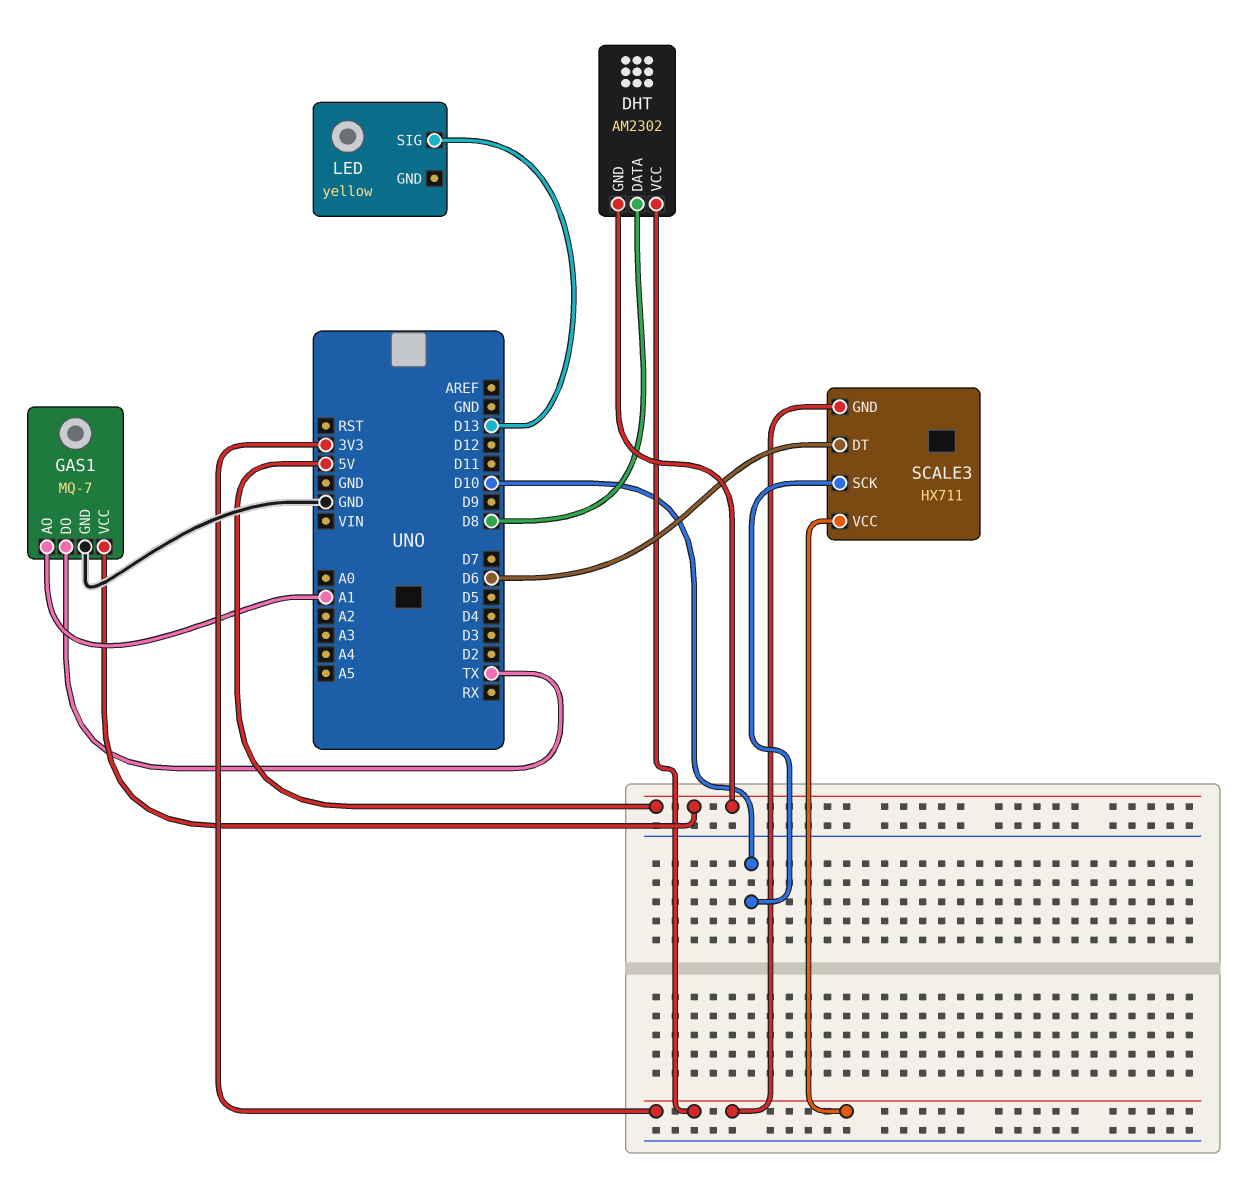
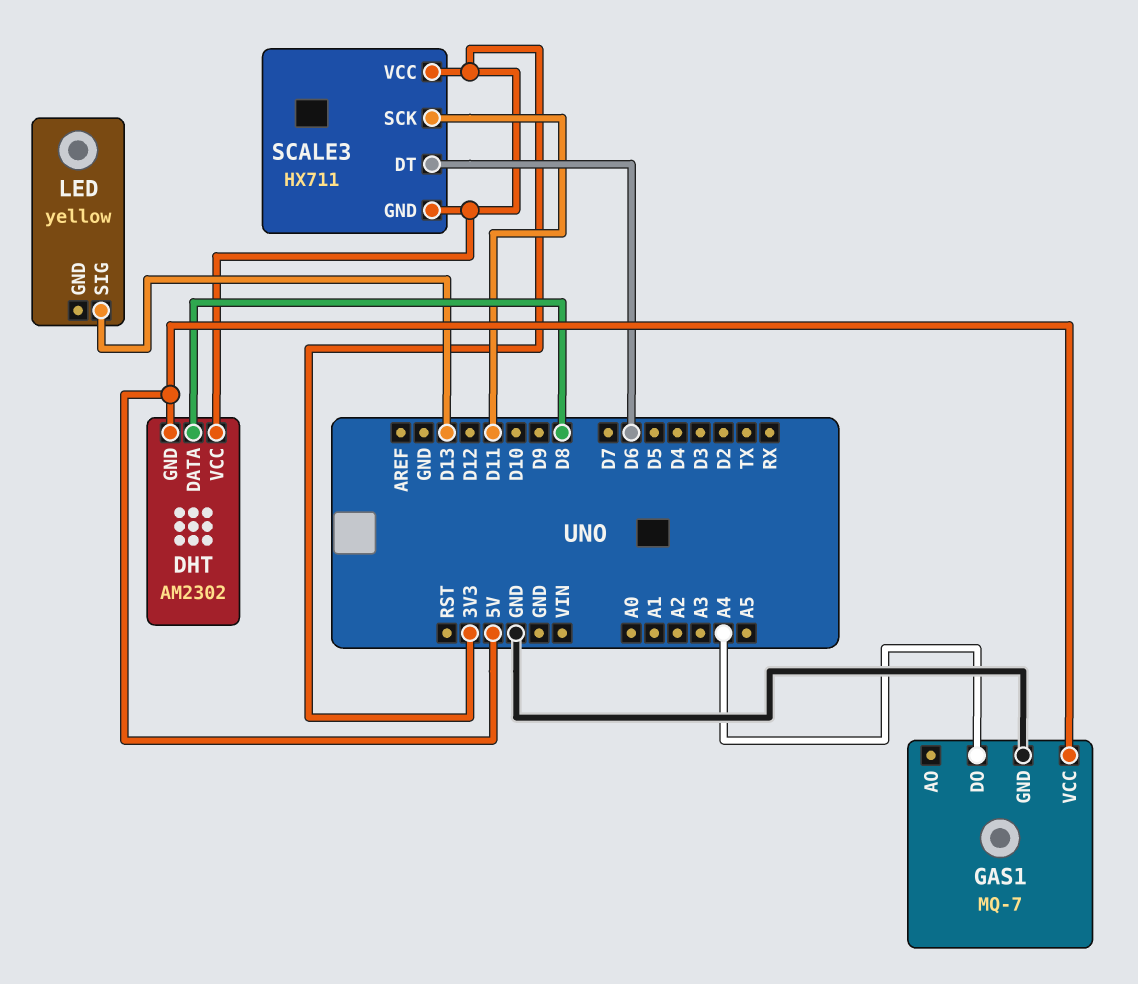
GAS1 pin AO: A1 -> none
GAS1 pin DO: TX -> A4
SCALE3 pin SCK: D10 -> D11

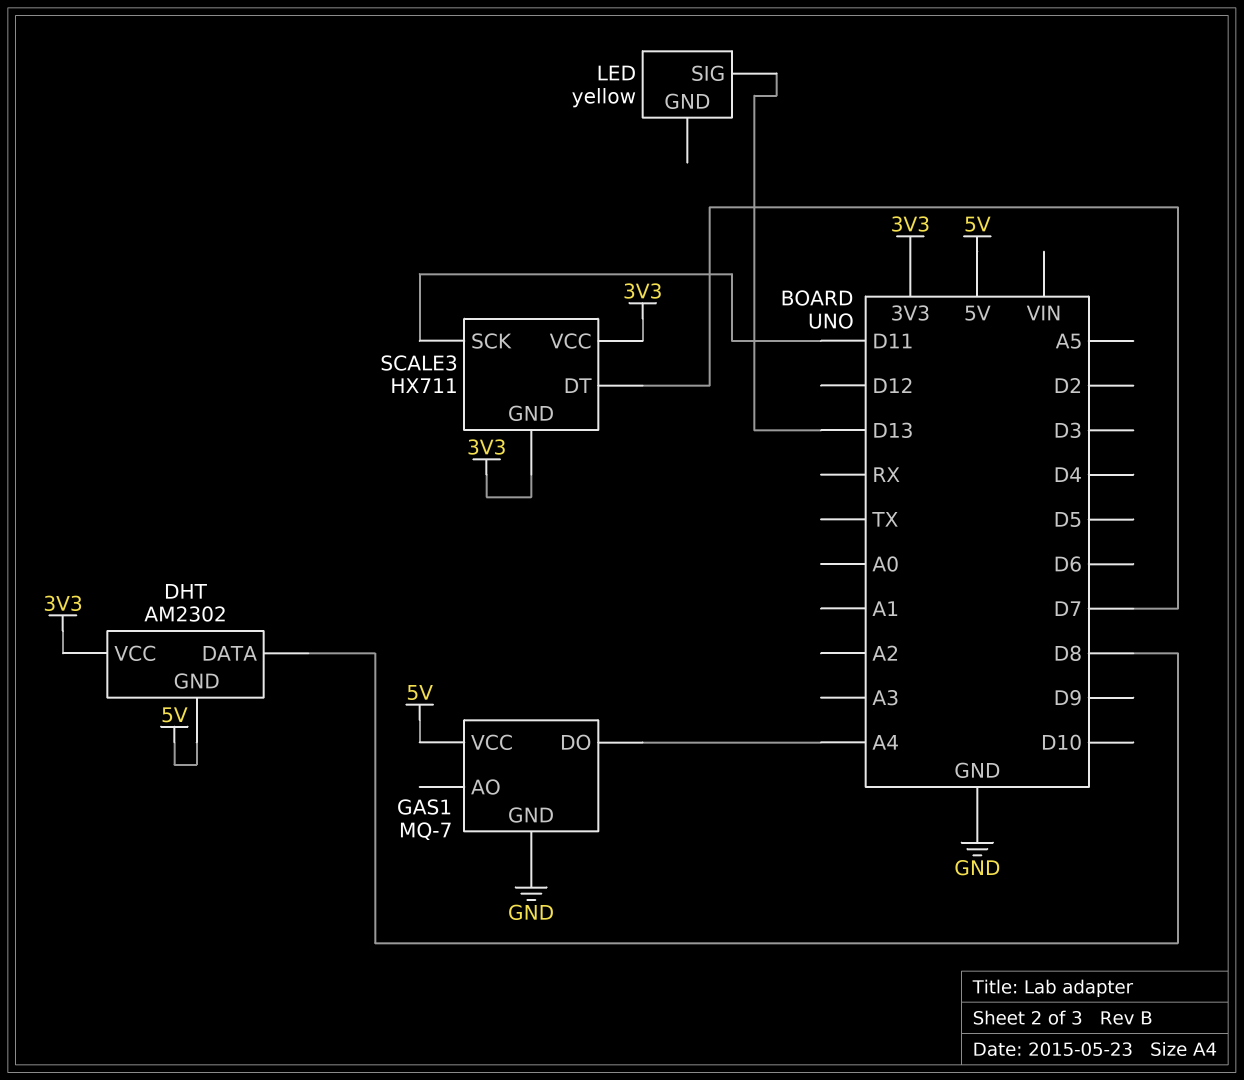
SCALE3 pin DT: D6 -> D7

